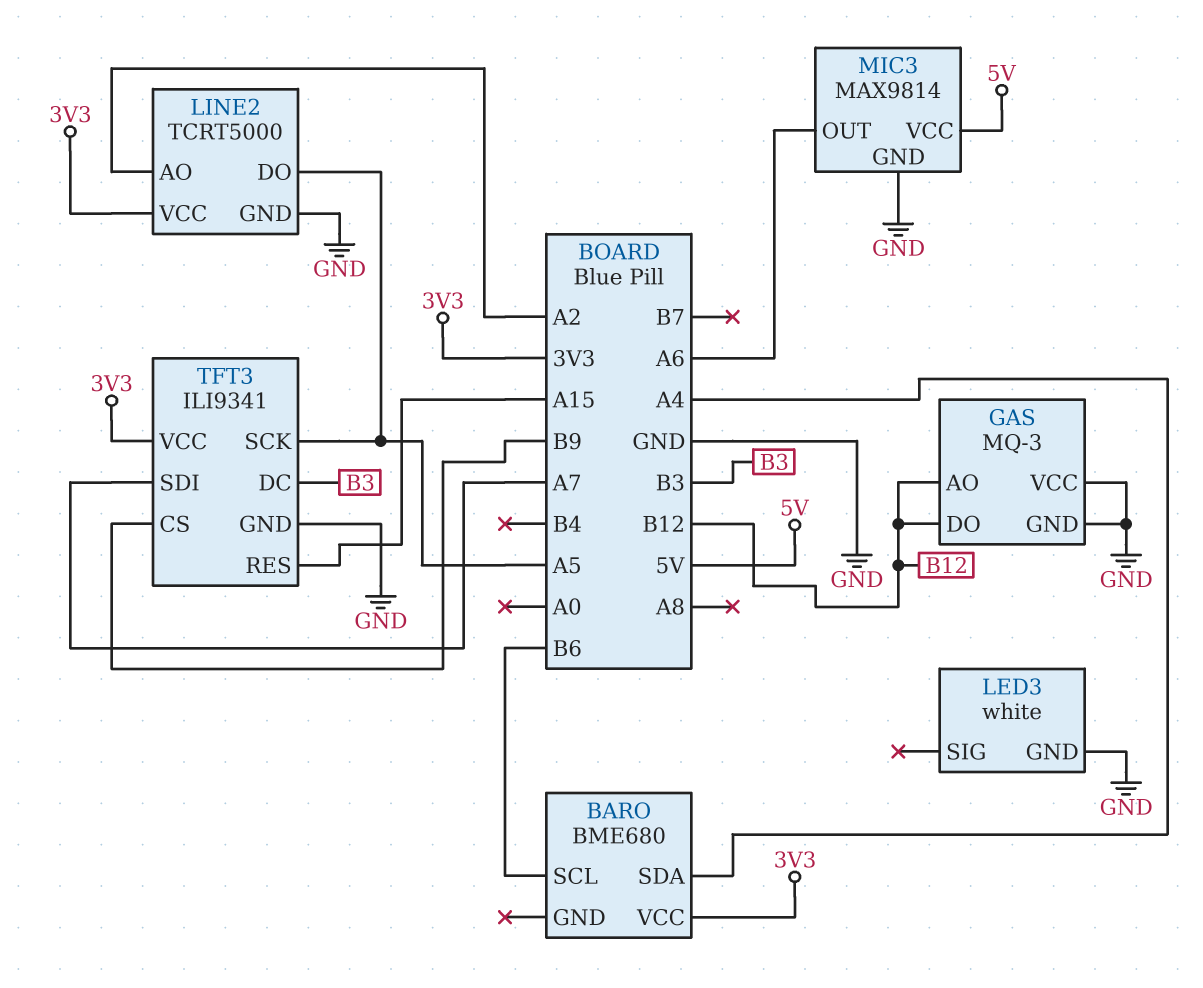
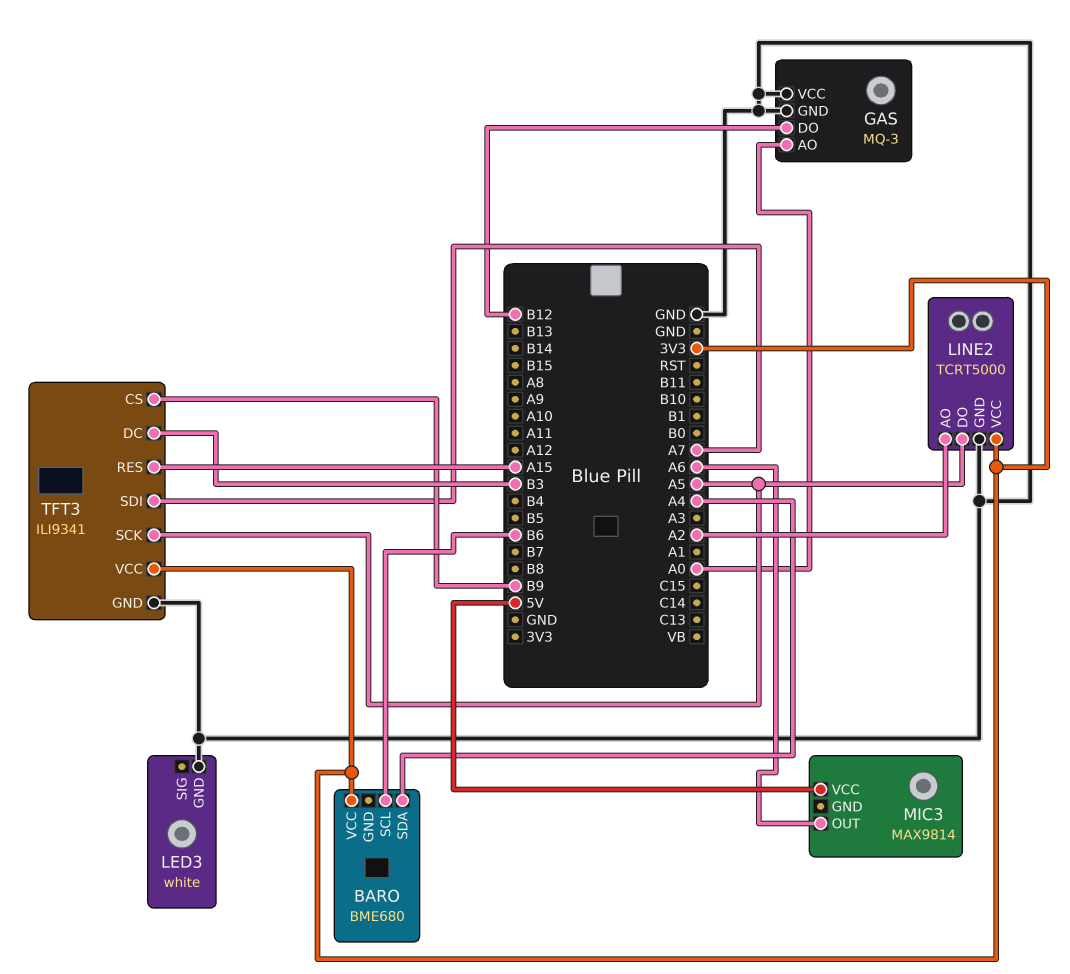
GAS pin AO: B12 -> A0
MIC3 pin GND: GND -> none

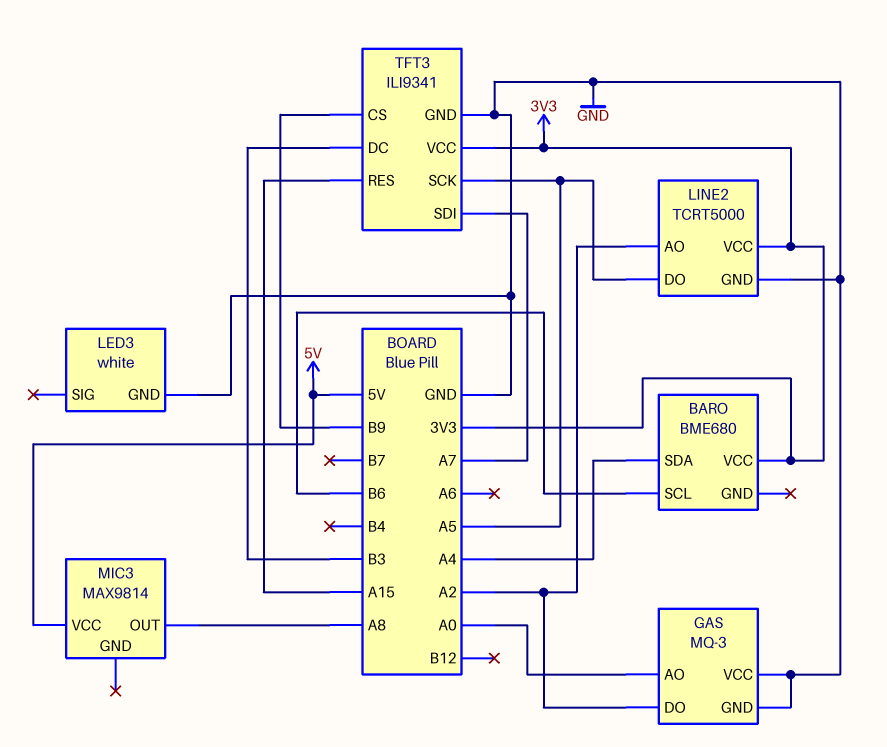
GAS pin DO: B12 -> A2
MIC3 pin OUT: A6 -> A8

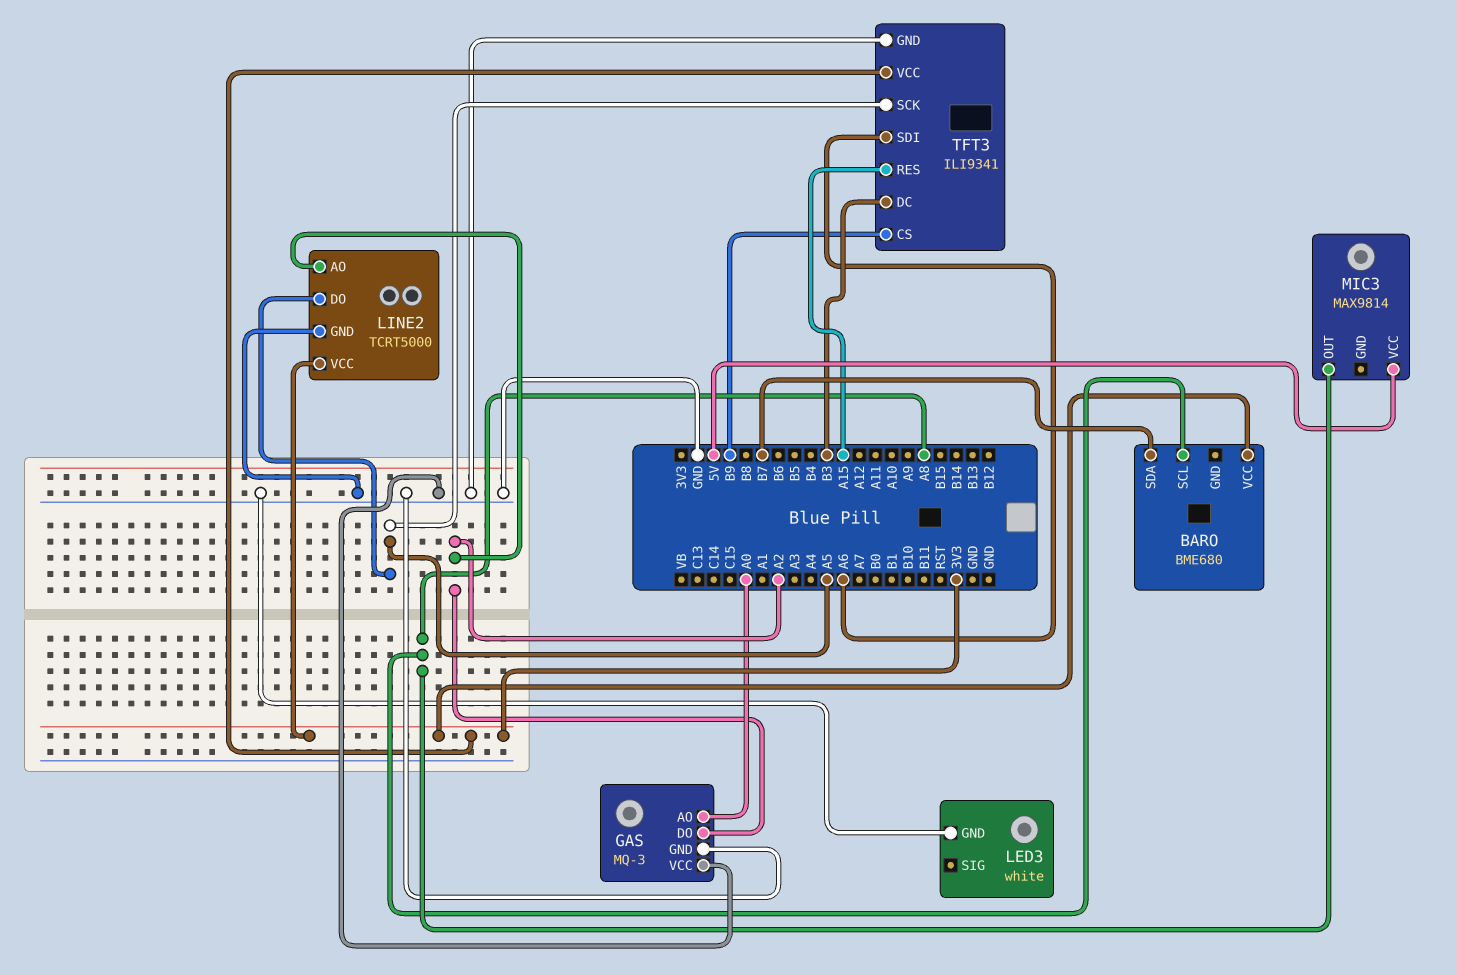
BARO pin SCL: B6 -> A8
BARO pin SDA: A4 -> B7
TFT3 pin SDI: A7 -> A6

